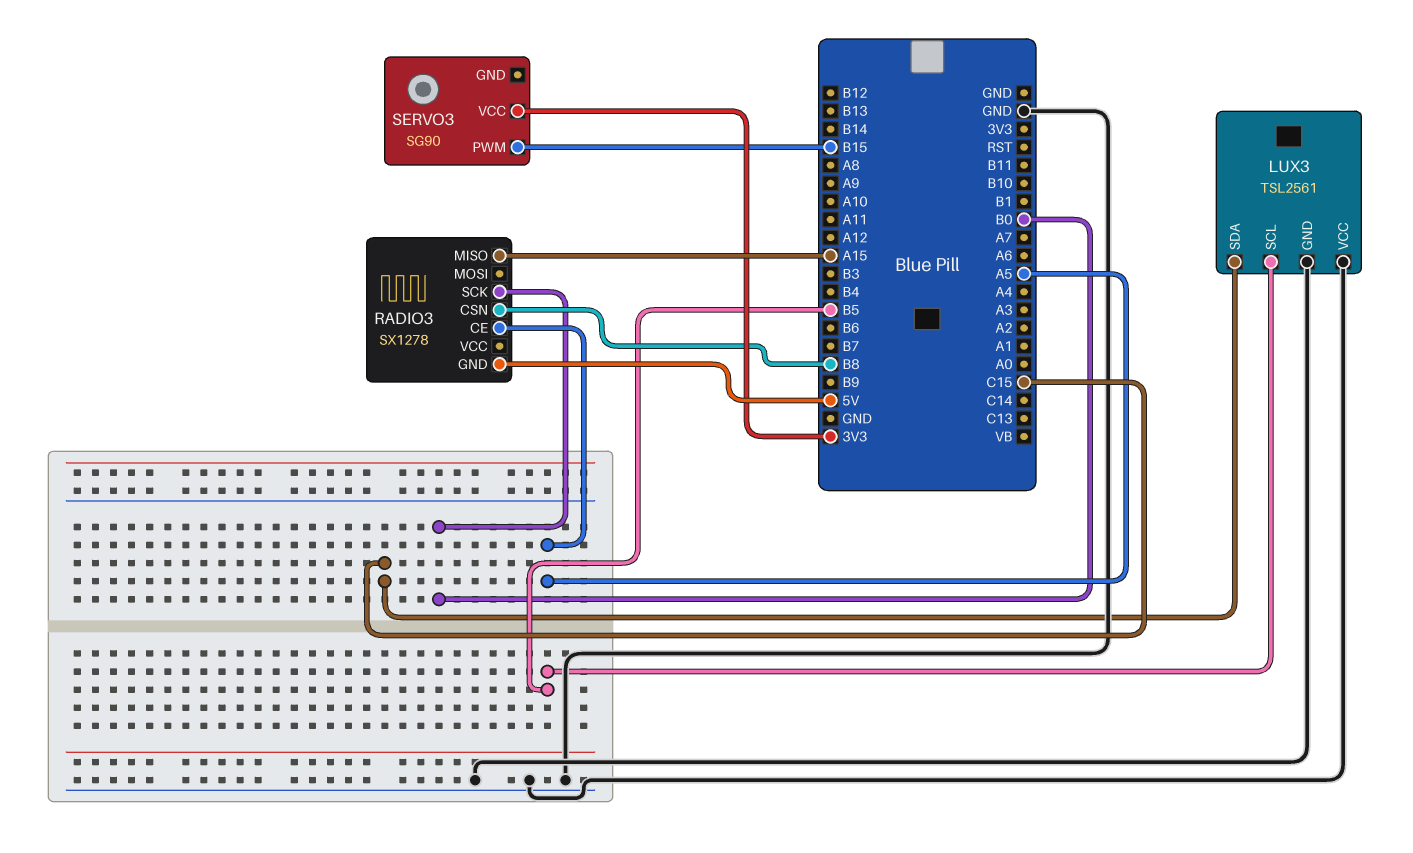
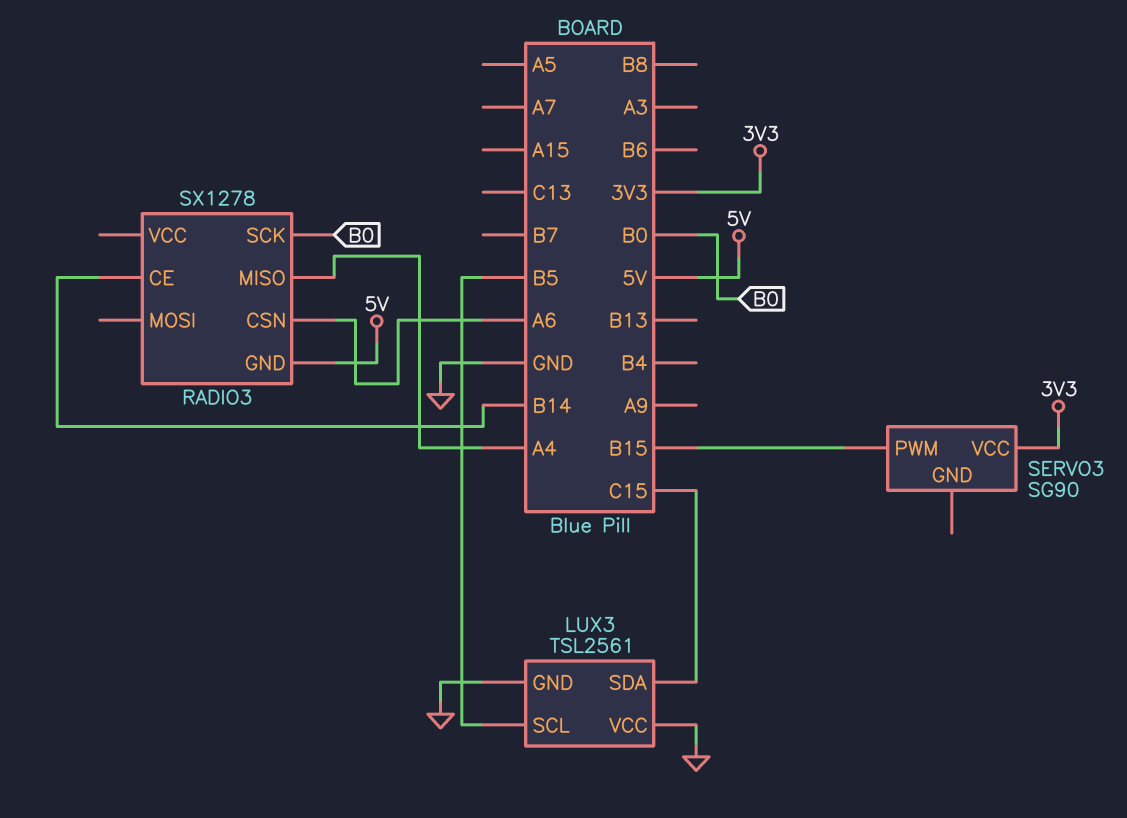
RADIO3 pin CE: A5 -> B14
RADIO3 pin CSN: B8 -> A6
RADIO3 pin MISO: A15 -> A4

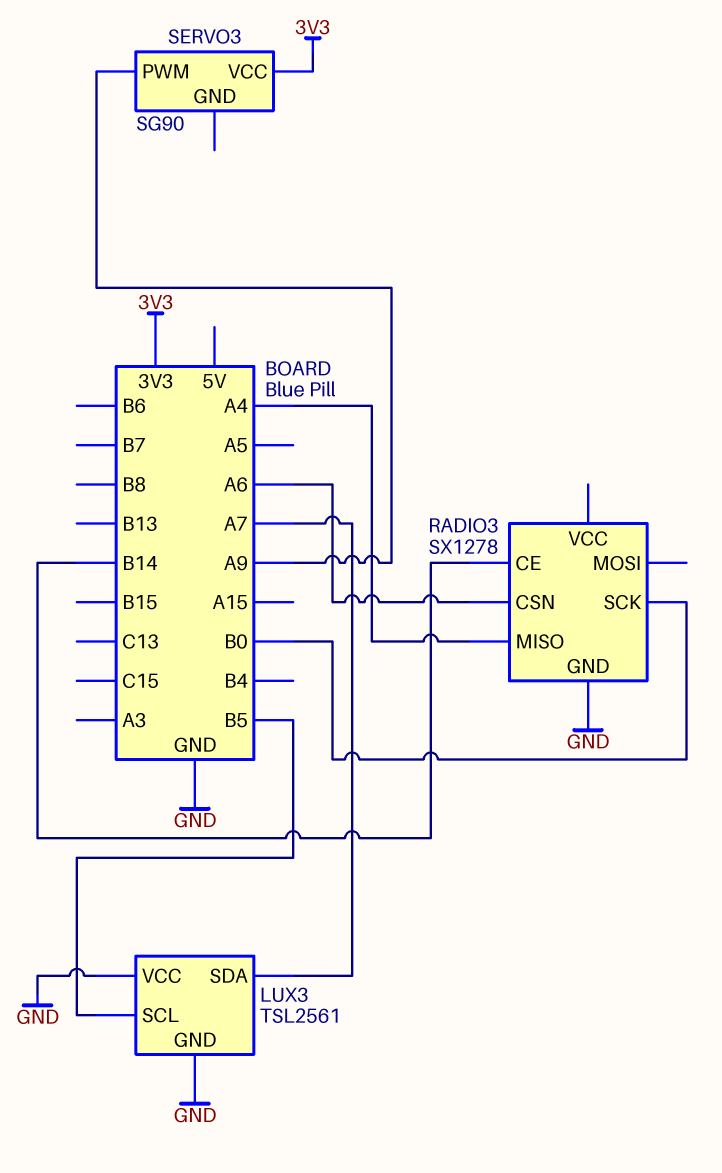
LUX3 pin SDA: C15 -> A7
RADIO3 pin GND: 5V -> GND
SERVO3 pin PWM: B15 -> A9

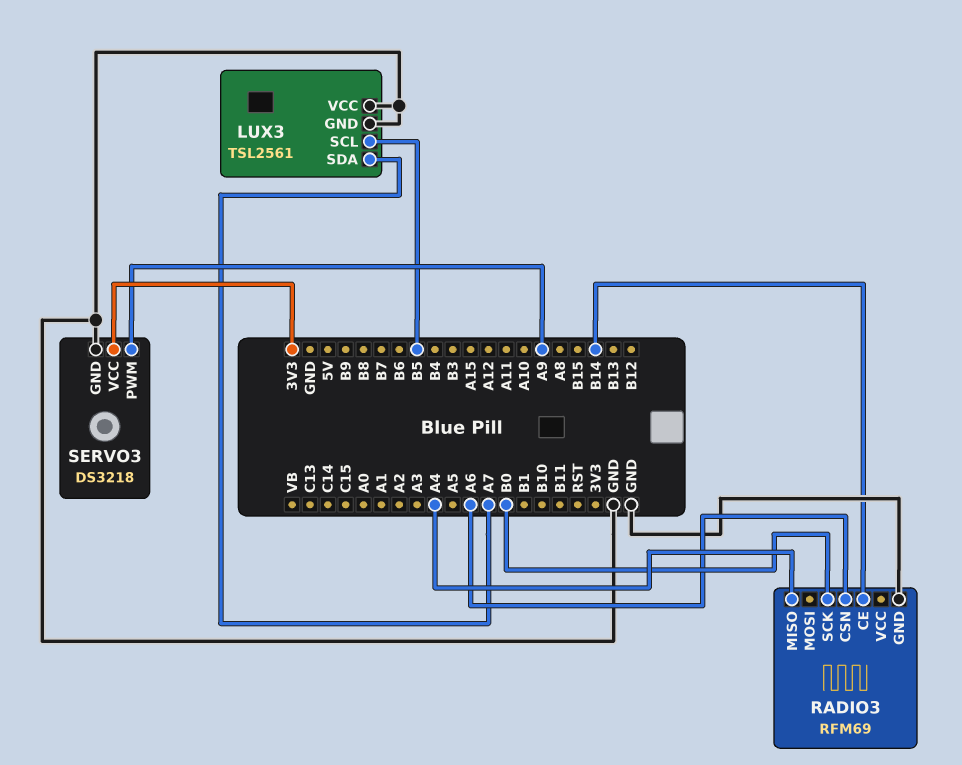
RADIO3: SX1278 -> RFM69
SERVO3: SG90 -> DS3218
SERVO3 pin GND: none -> GND

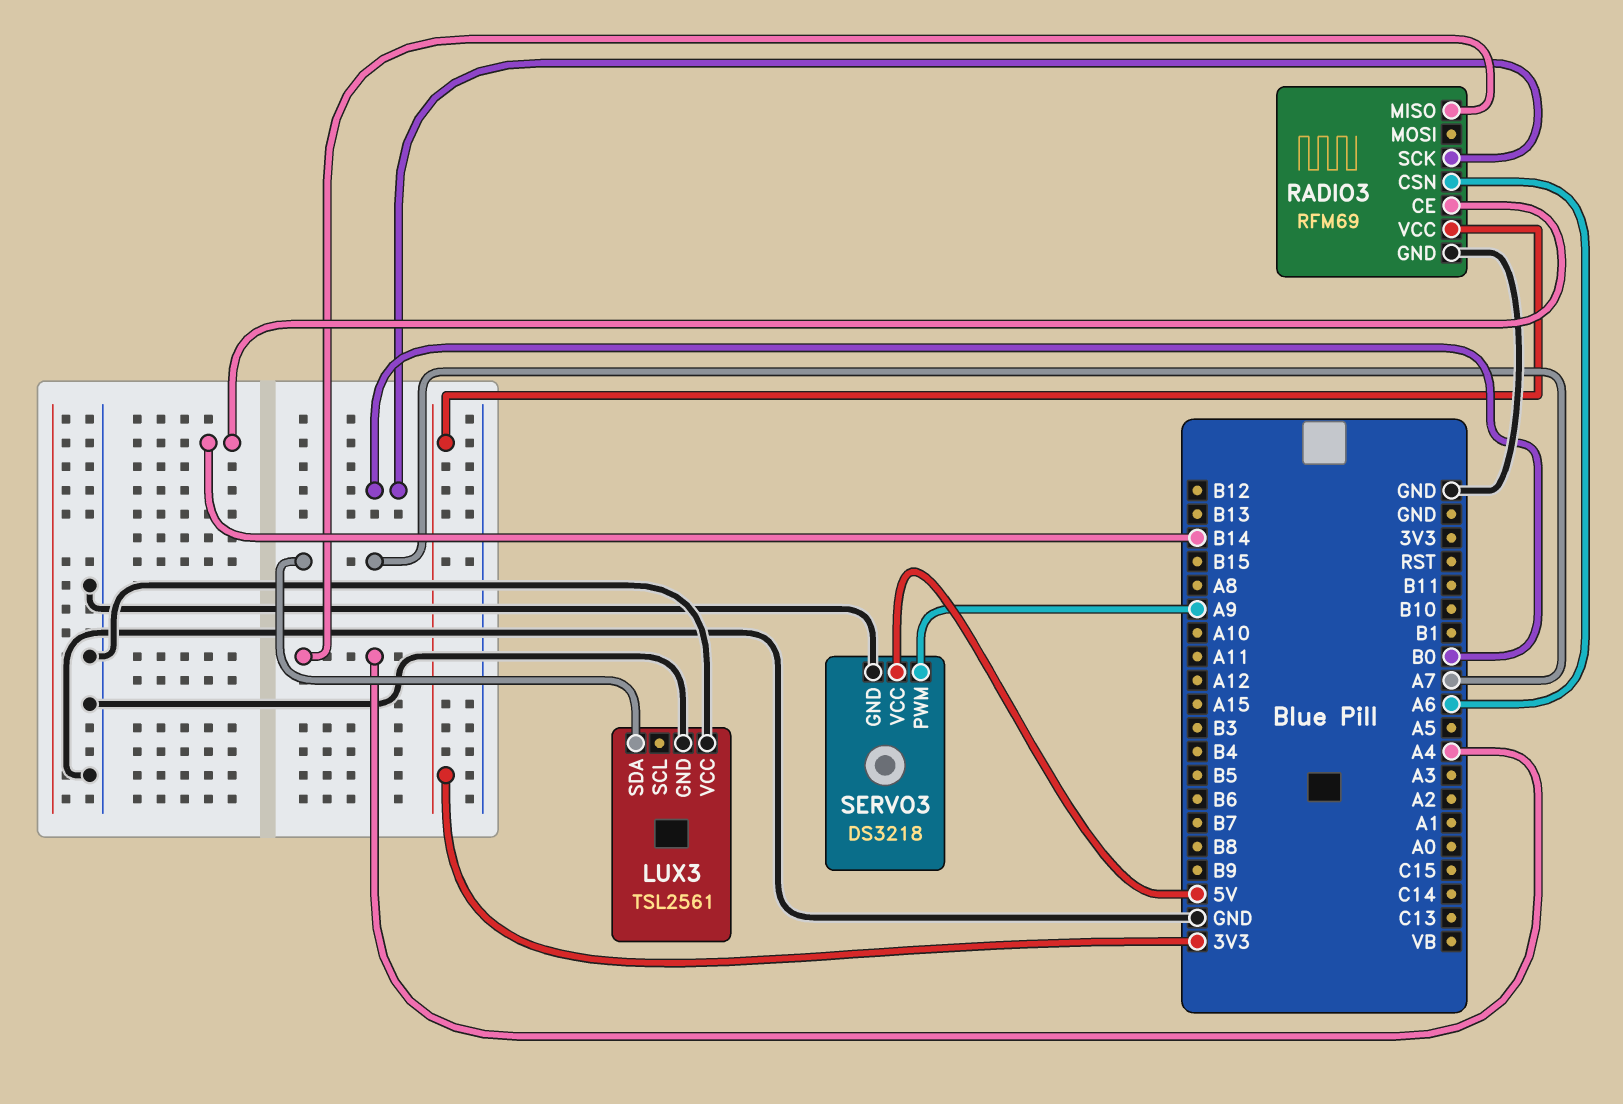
LUX3 pin SCL: B5 -> none
RADIO3 pin VCC: none -> 3V3
SERVO3 pin VCC: 3V3 -> 5V

